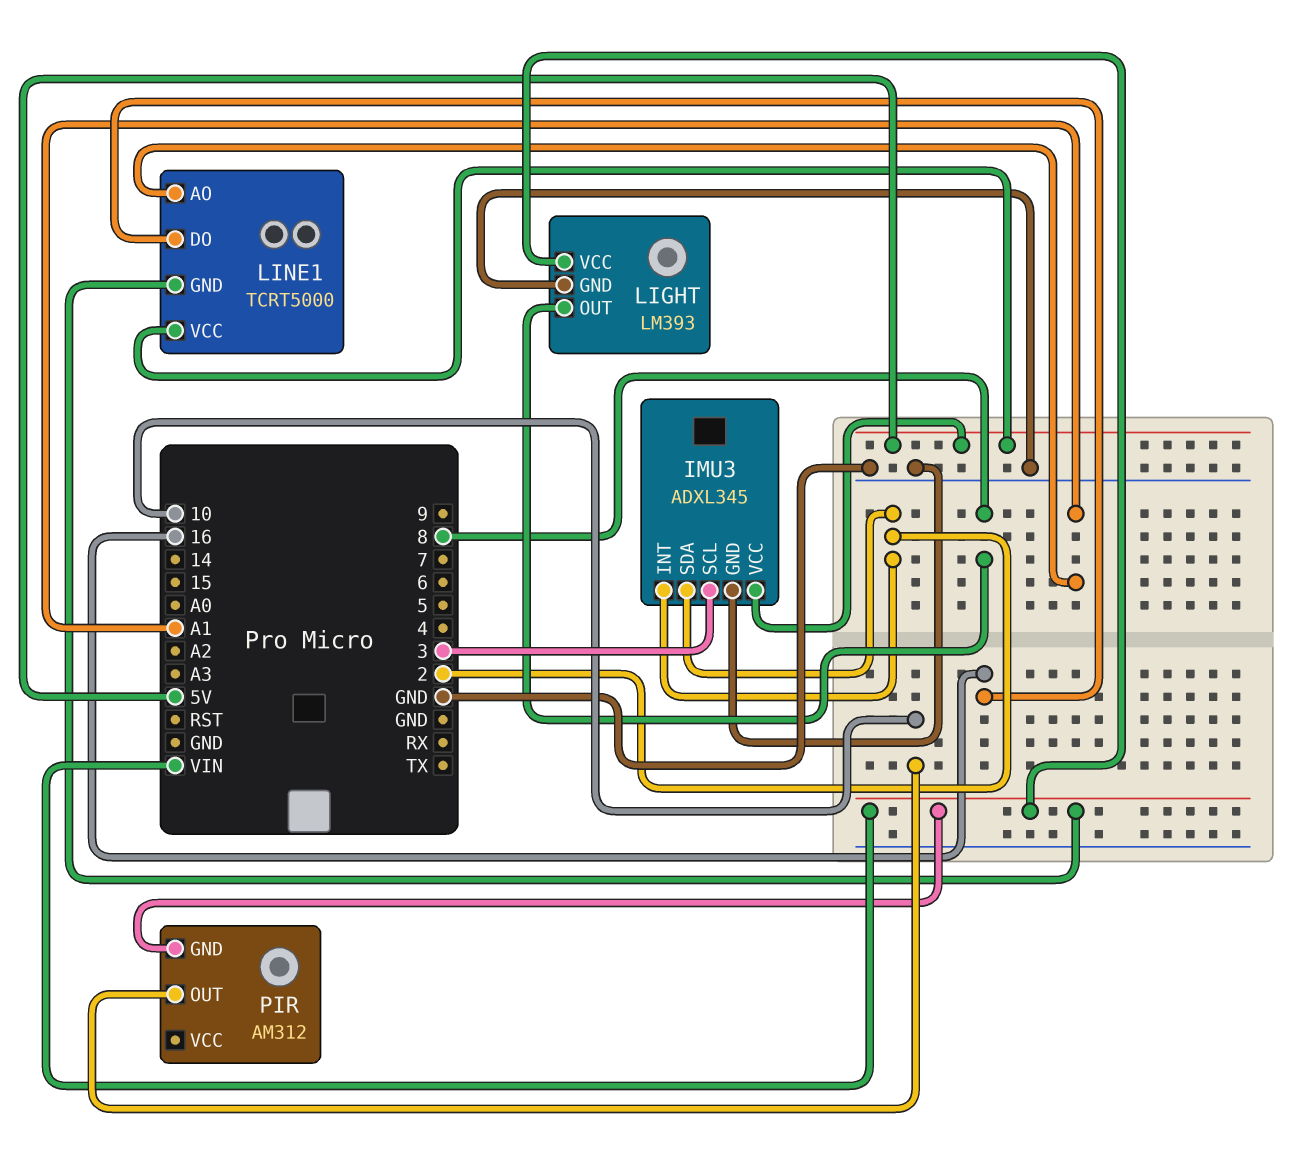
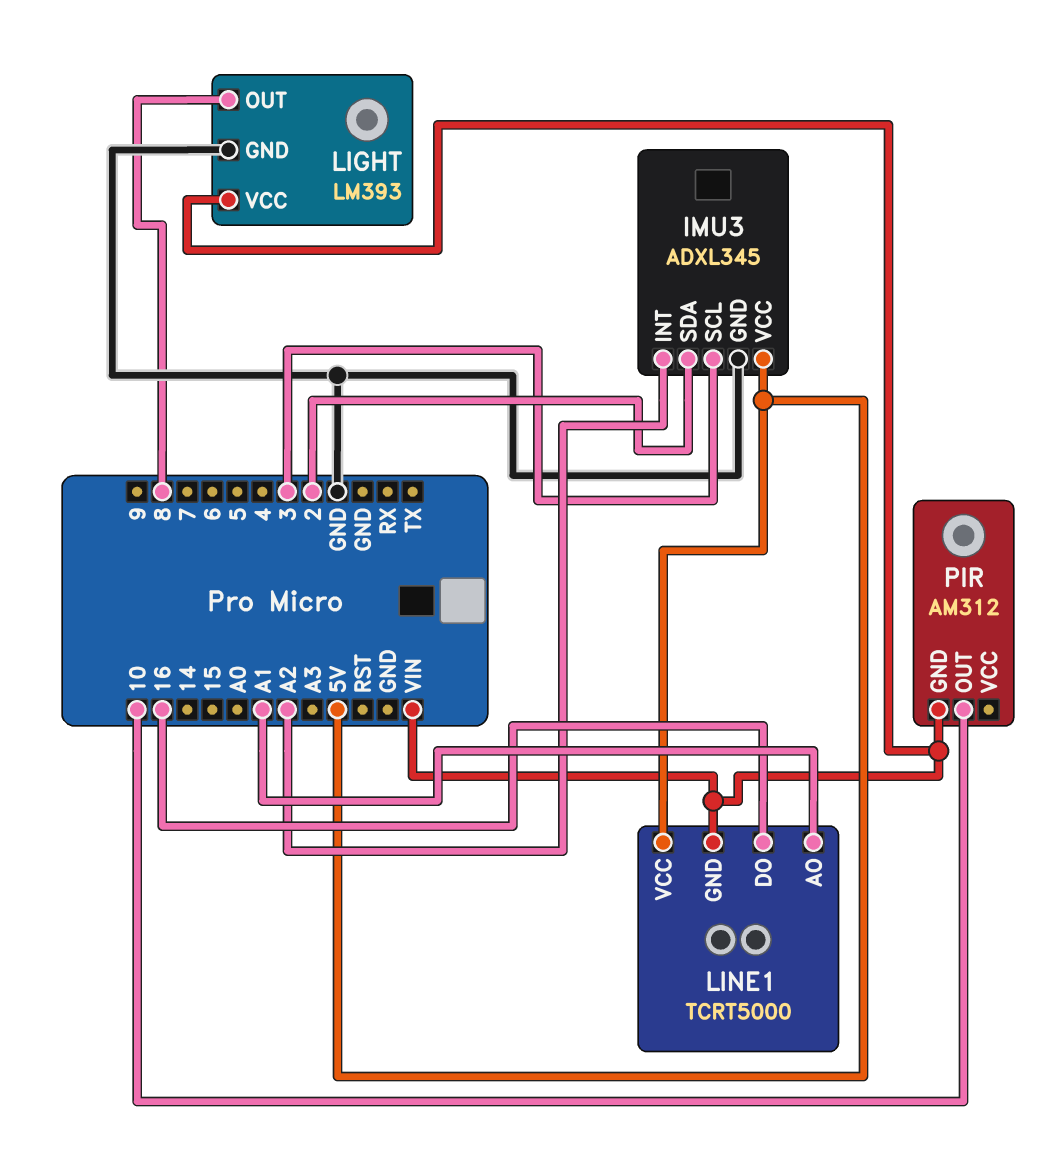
IMU3 pin INT: 2 -> A2

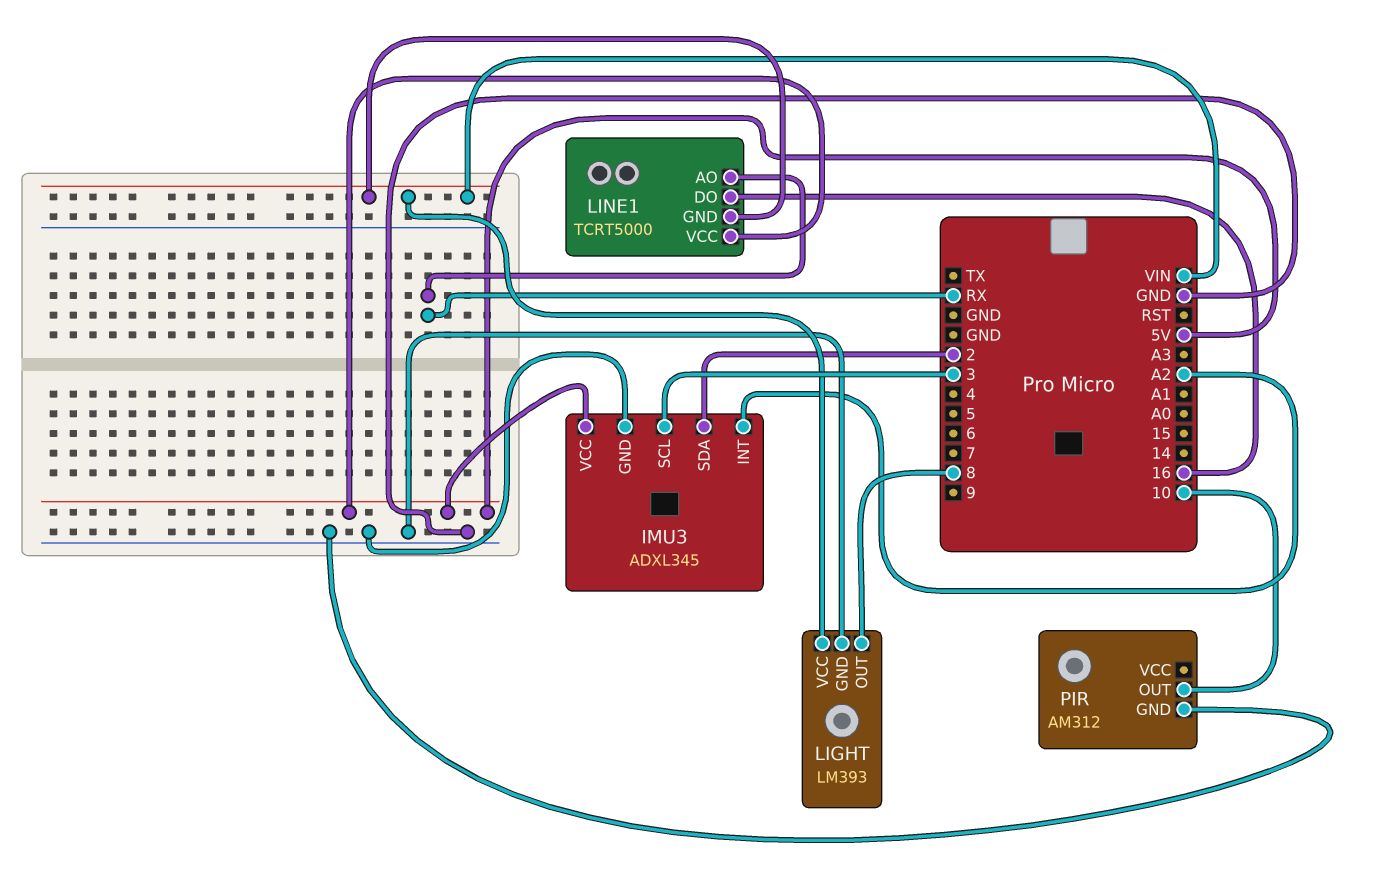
LINE1 pin AO: A1 -> RX
PIR pin GND: VIN -> GND

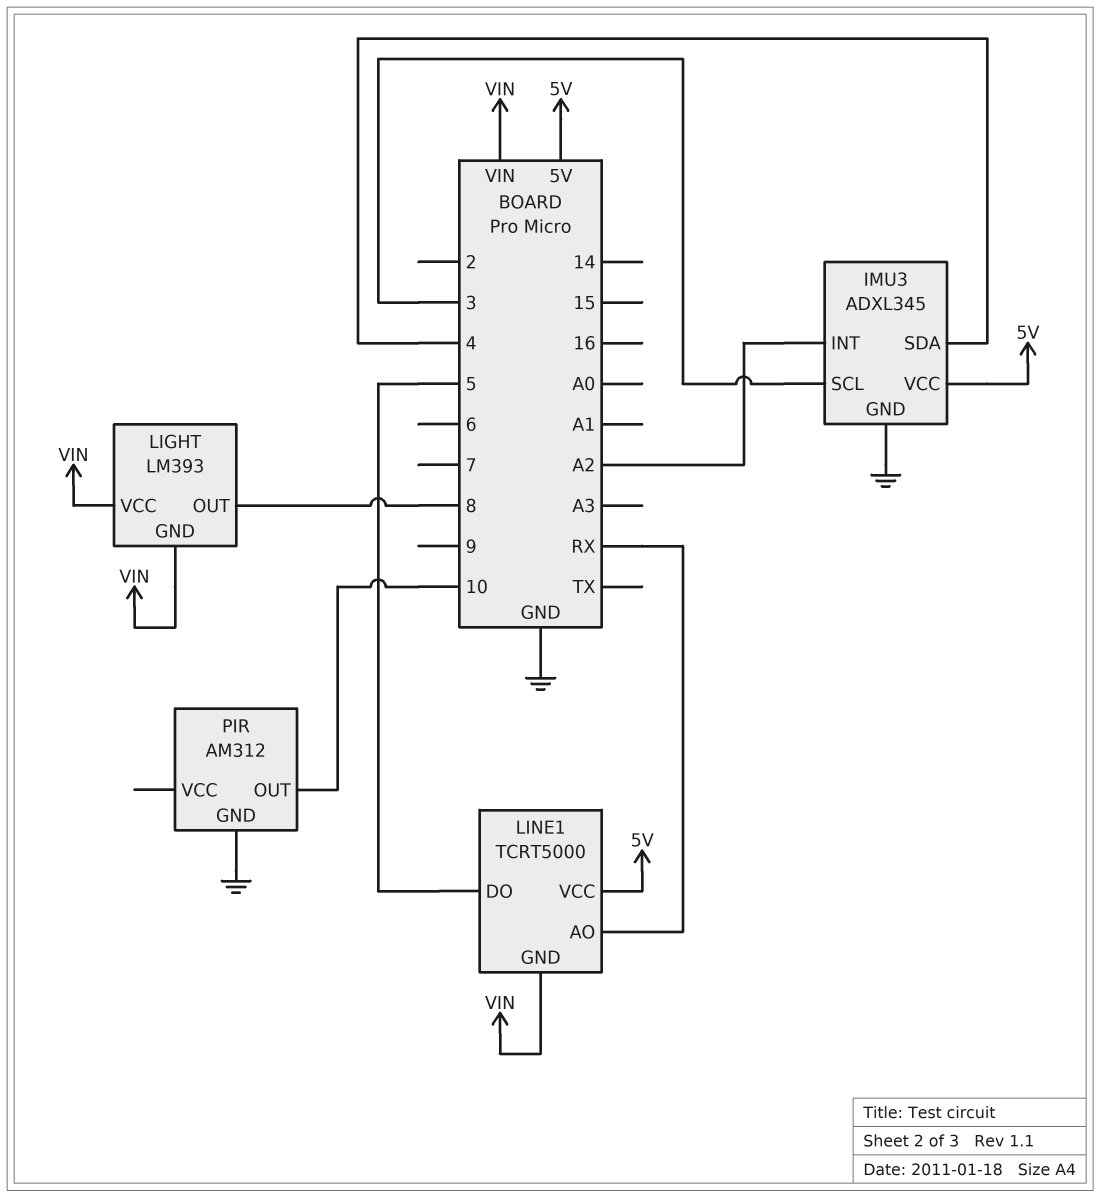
IMU3 pin SDA: 2 -> 4
LIGHT pin GND: GND -> VIN
LINE1 pin DO: 16 -> 5

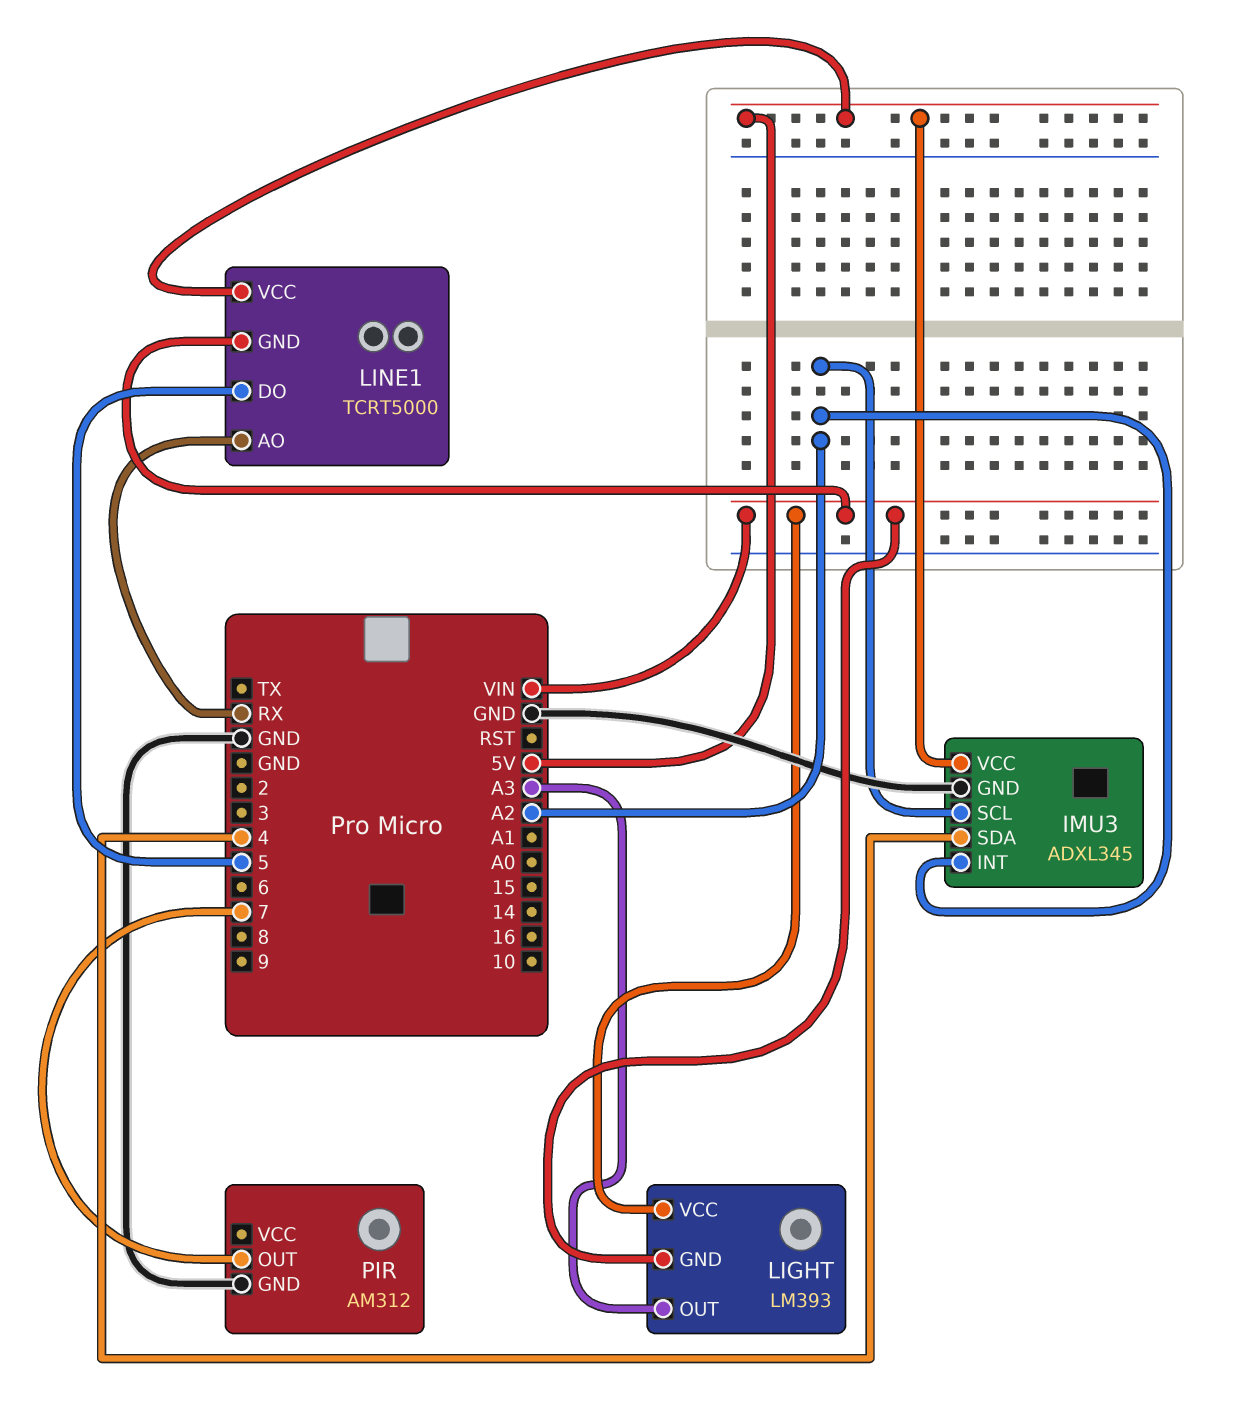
IMU3 pin SCL: 3 -> A2
LIGHT pin OUT: 8 -> A3
PIR pin OUT: 10 -> 7

